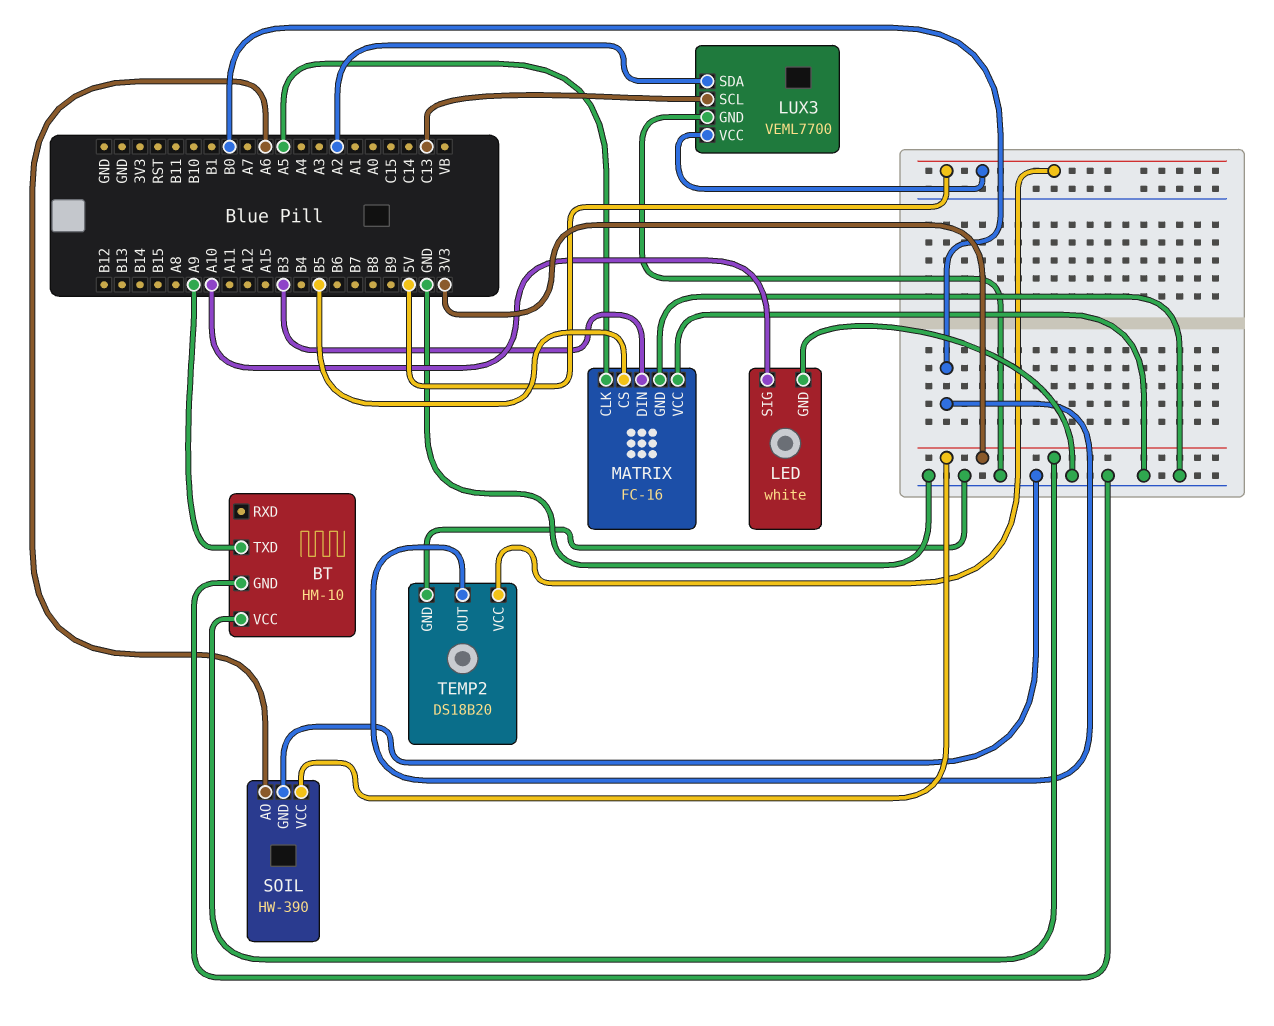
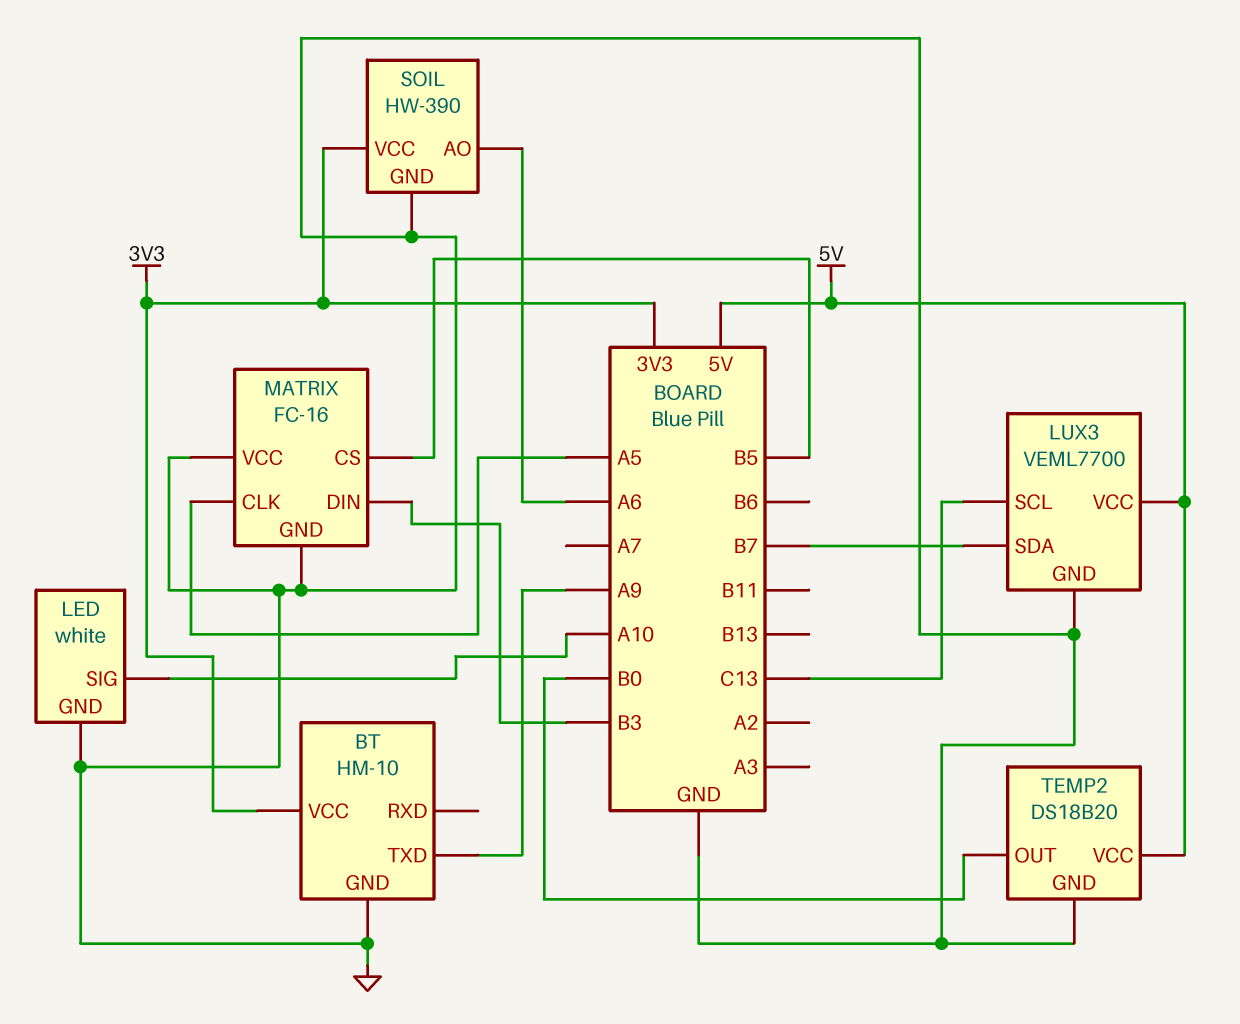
LUX3 pin SDA: A2 -> B7

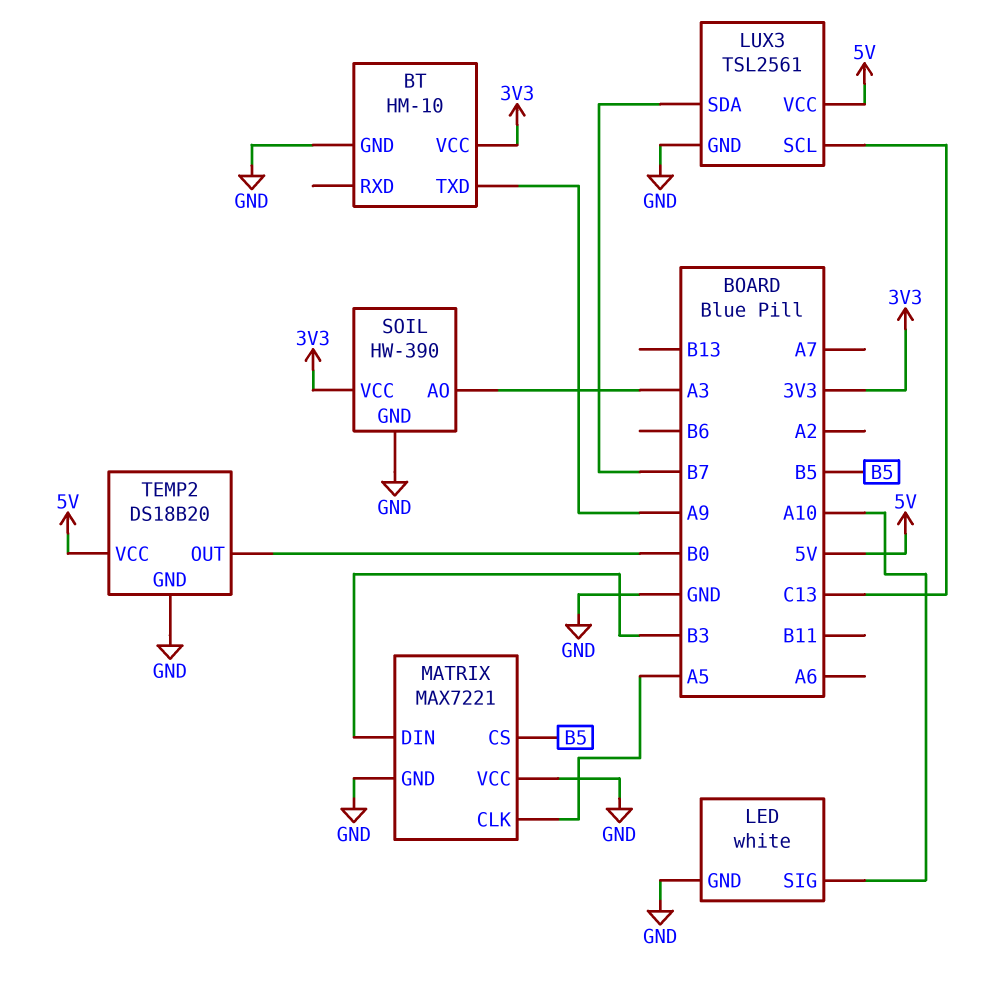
LUX3: VEML7700 -> TSL2561
MATRIX: FC-16 -> MAX7221
SOIL pin AO: A6 -> A3

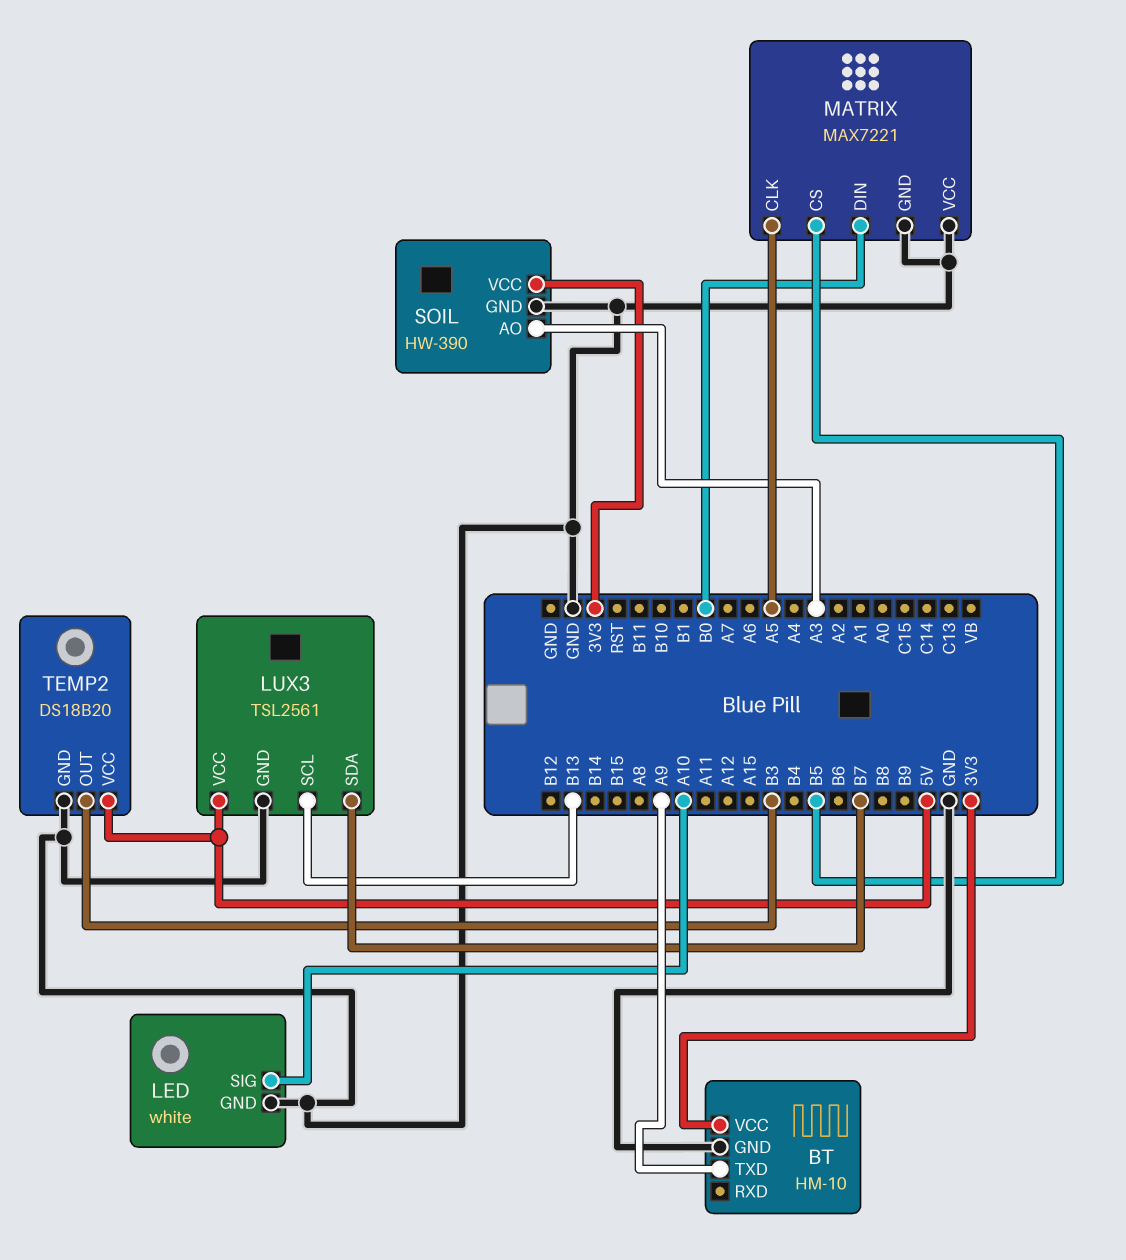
LUX3 pin SCL: C13 -> B13
MATRIX pin DIN: B3 -> B0
TEMP2 pin OUT: B0 -> B3

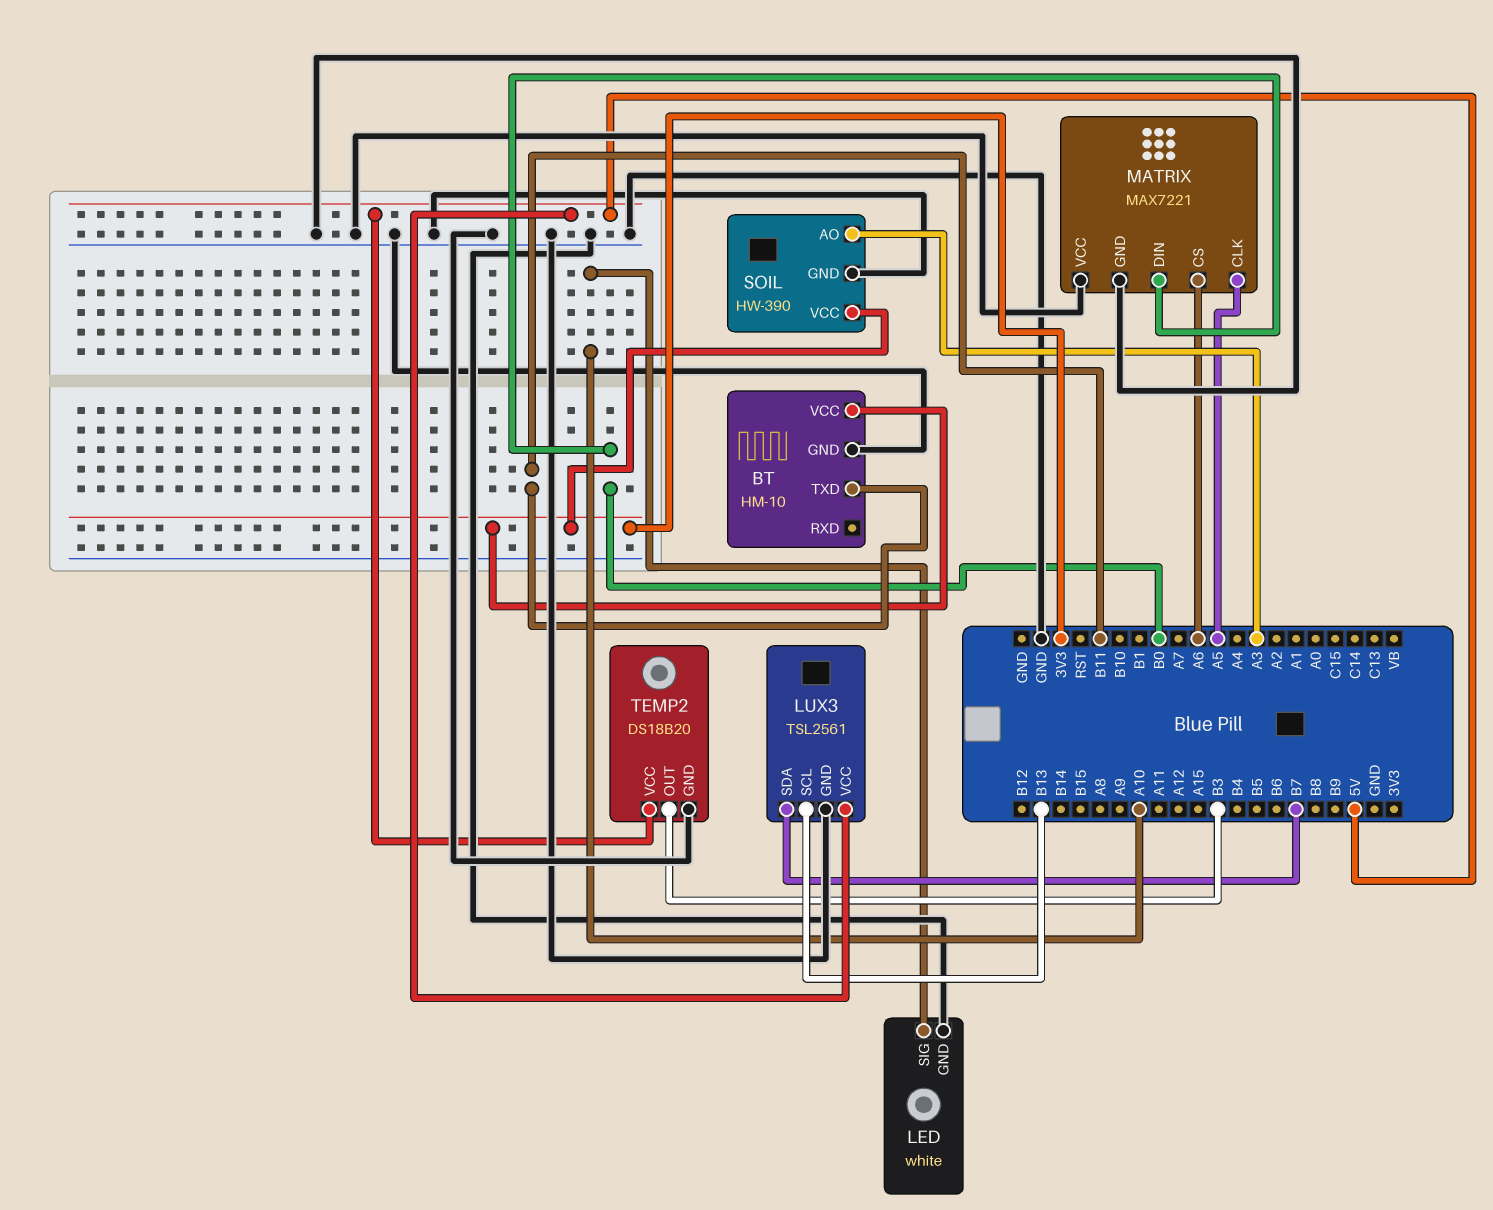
BT pin TXD: A9 -> B11
MATRIX pin CS: B5 -> A6

